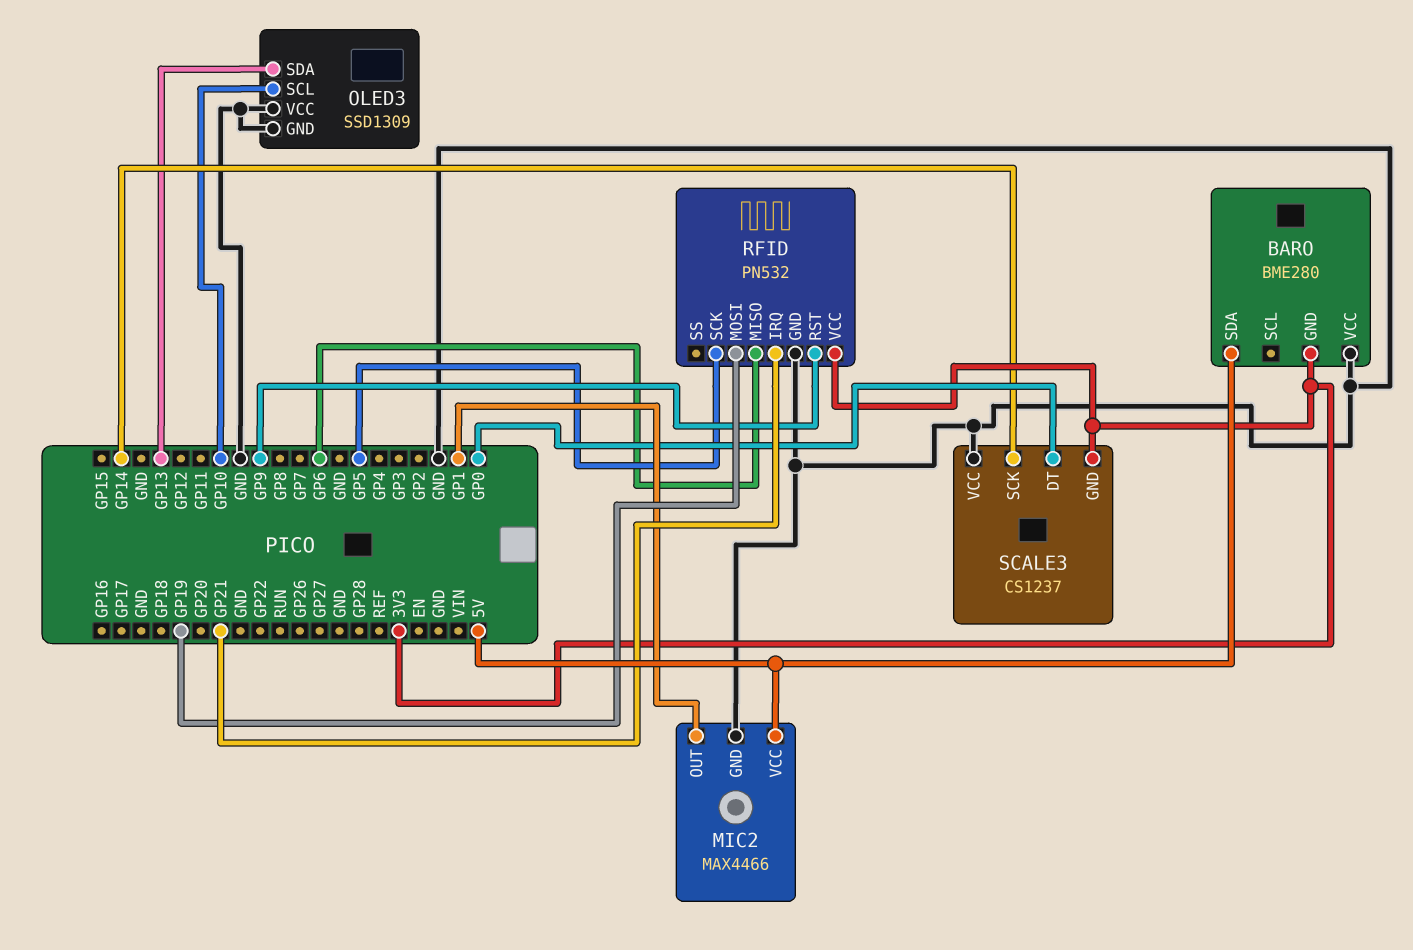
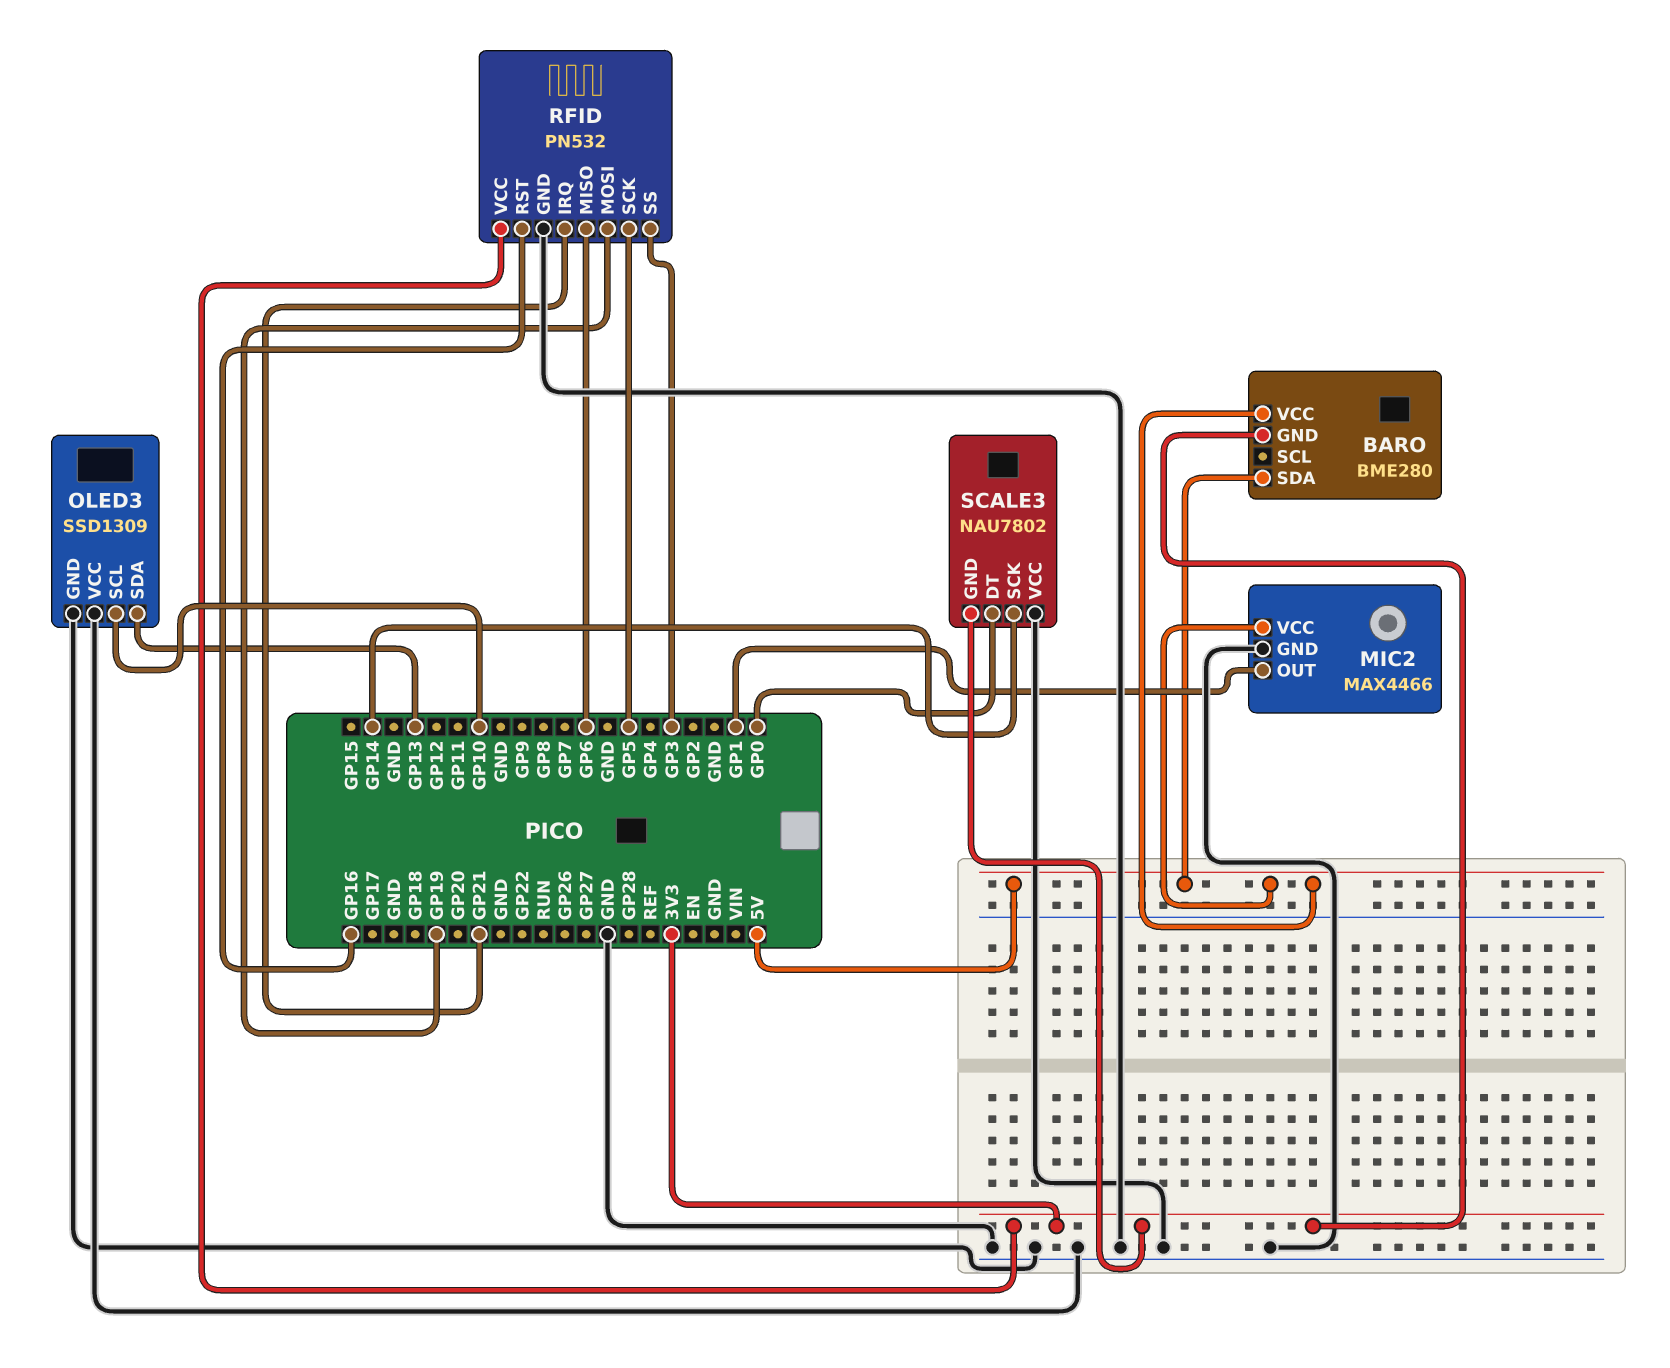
BARO pin VCC: GND -> 5V
RFID pin RST: GP9 -> GP16
RFID pin SS: none -> GP3
SCALE3: CS1237 -> NAU7802

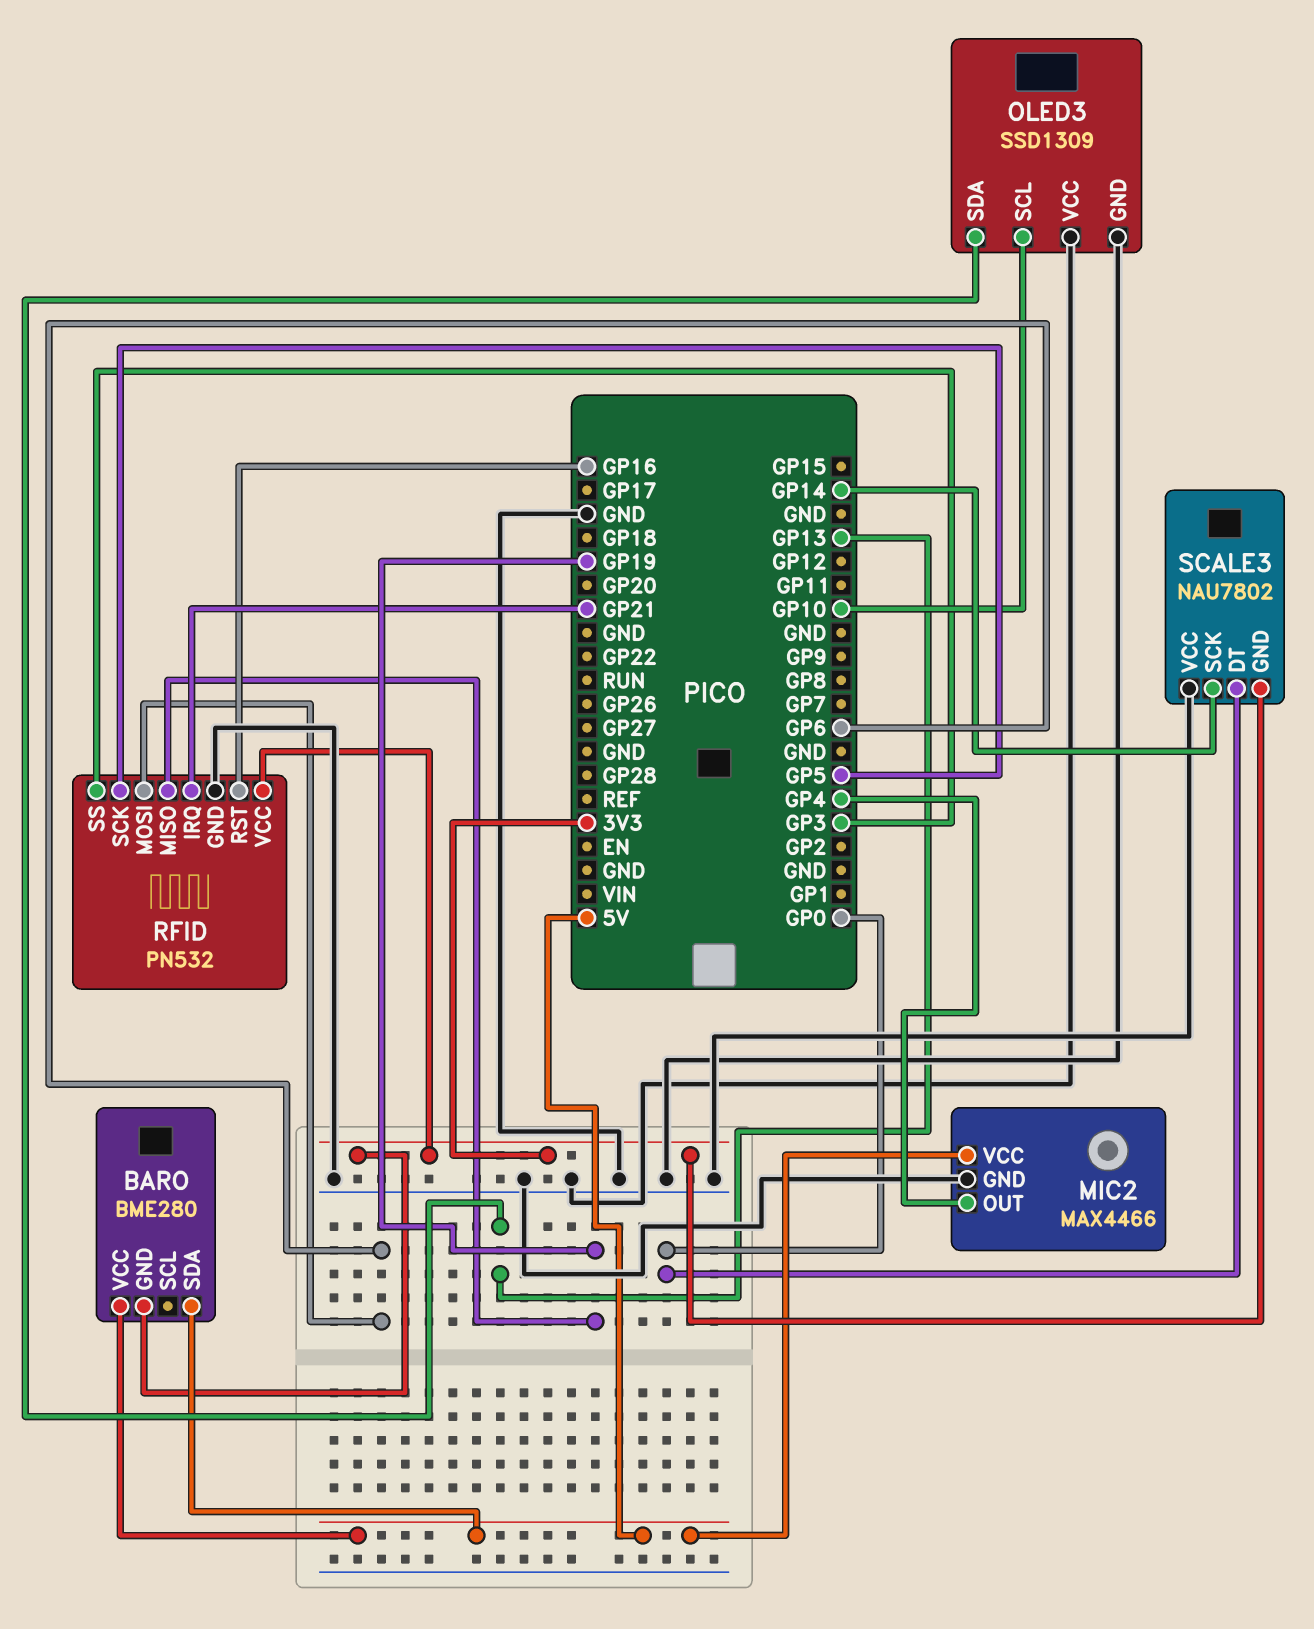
MIC2 pin OUT: GP1 -> GP4
RFID pin MISO: GP6 -> GP19
RFID pin MOSI: GP19 -> GP6

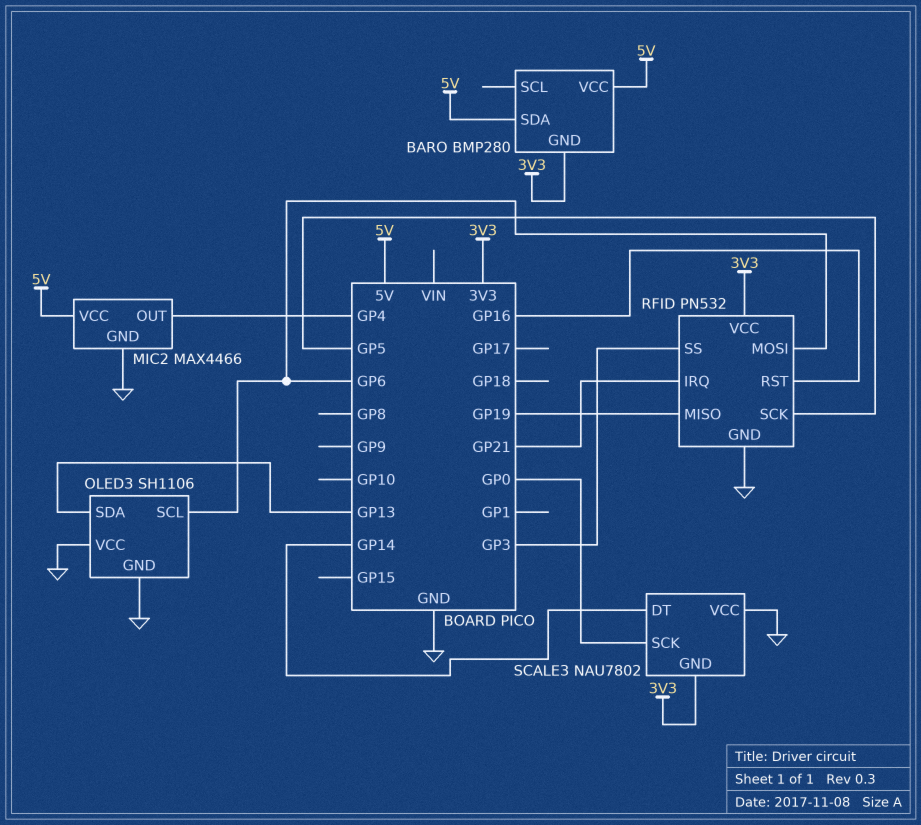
BARO: BME280 -> BMP280
OLED3: SSD1309 -> SH1106
OLED3 pin SCL: GP10 -> GP6
SCALE3 pin DT: GP0 -> GP14
SCALE3 pin SCK: GP14 -> GP0

